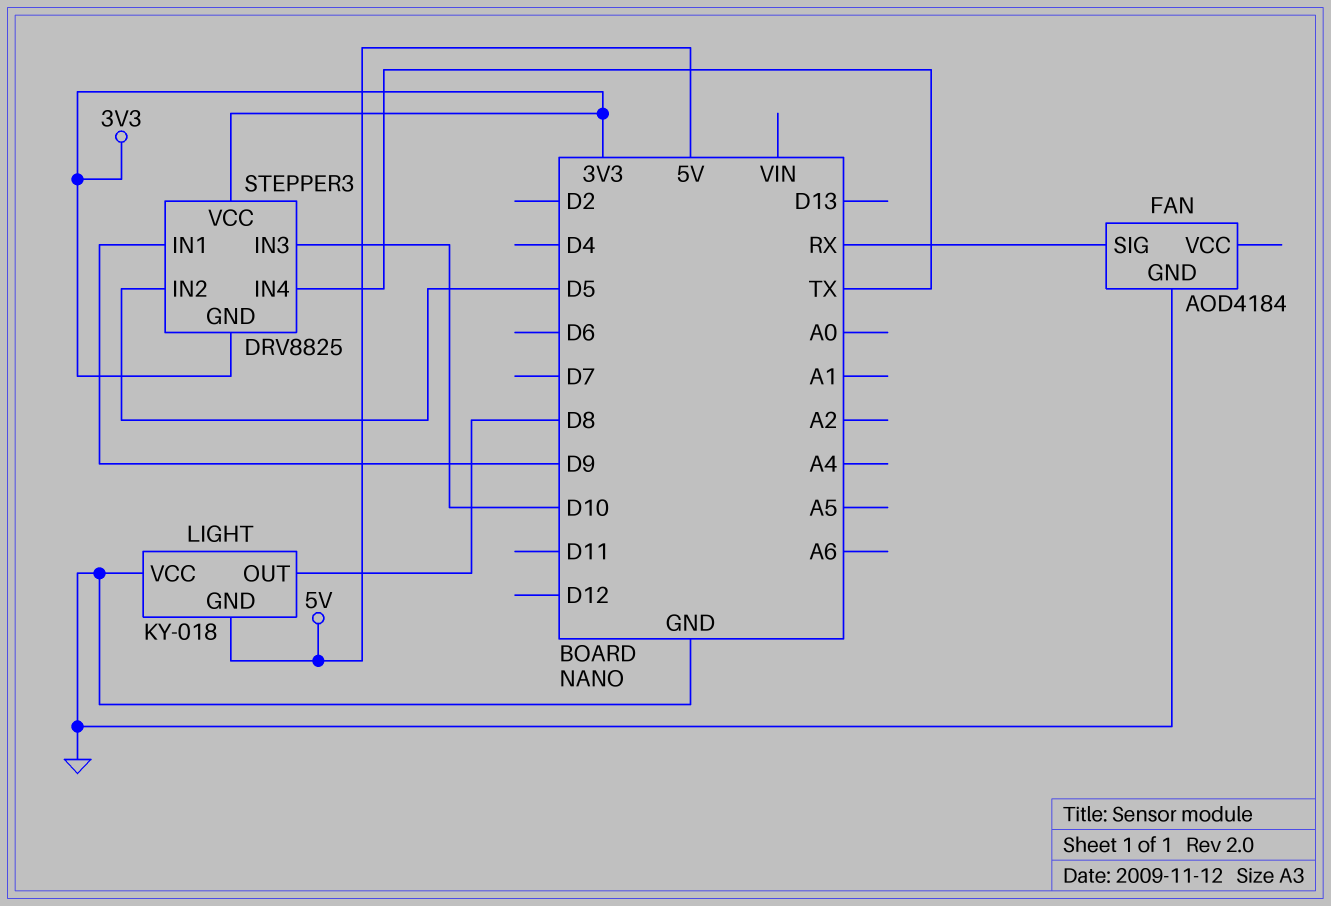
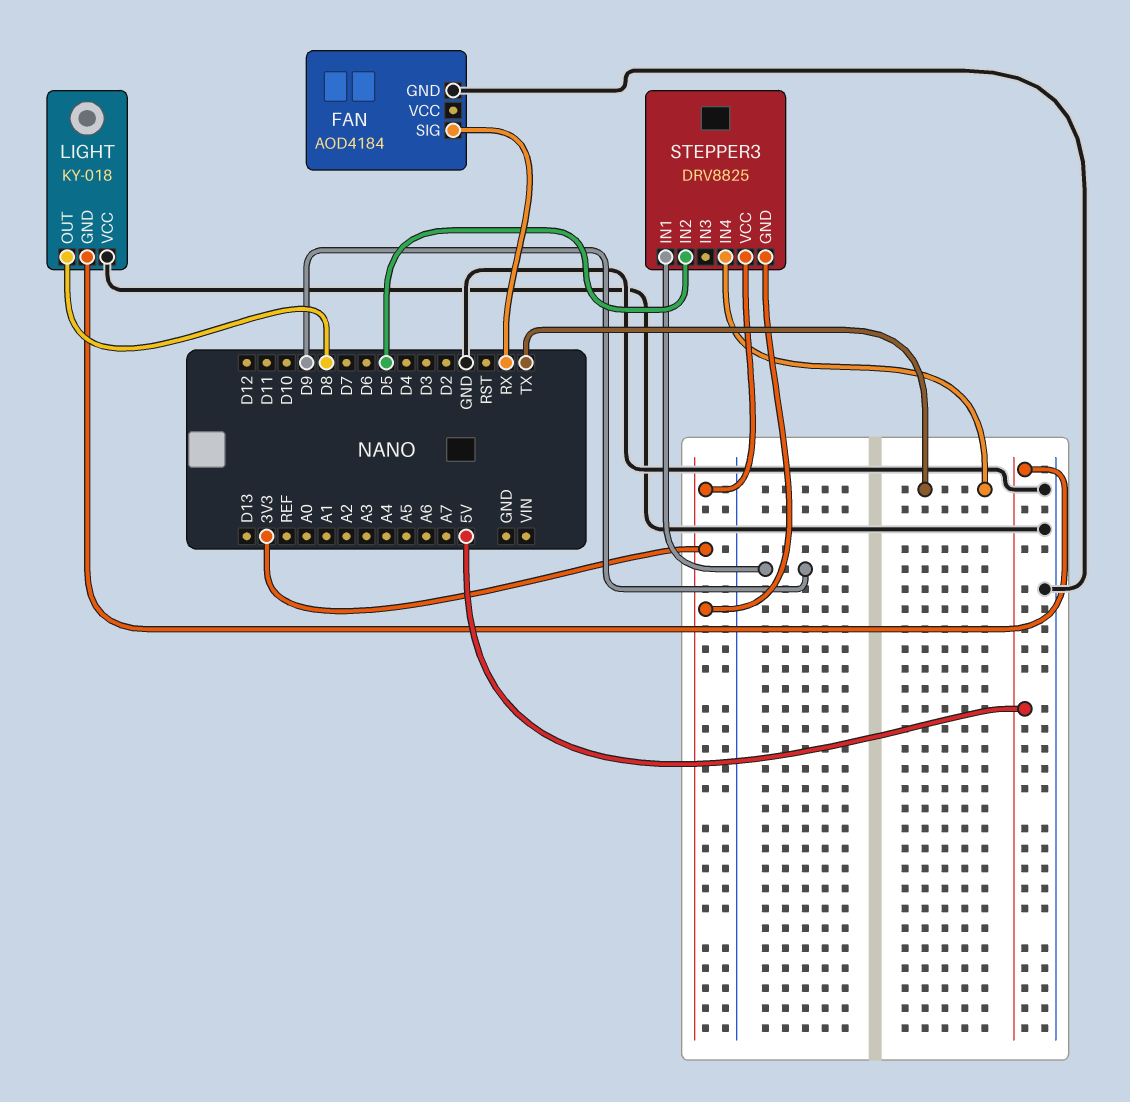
STEPPER3 pin IN3: D10 -> none

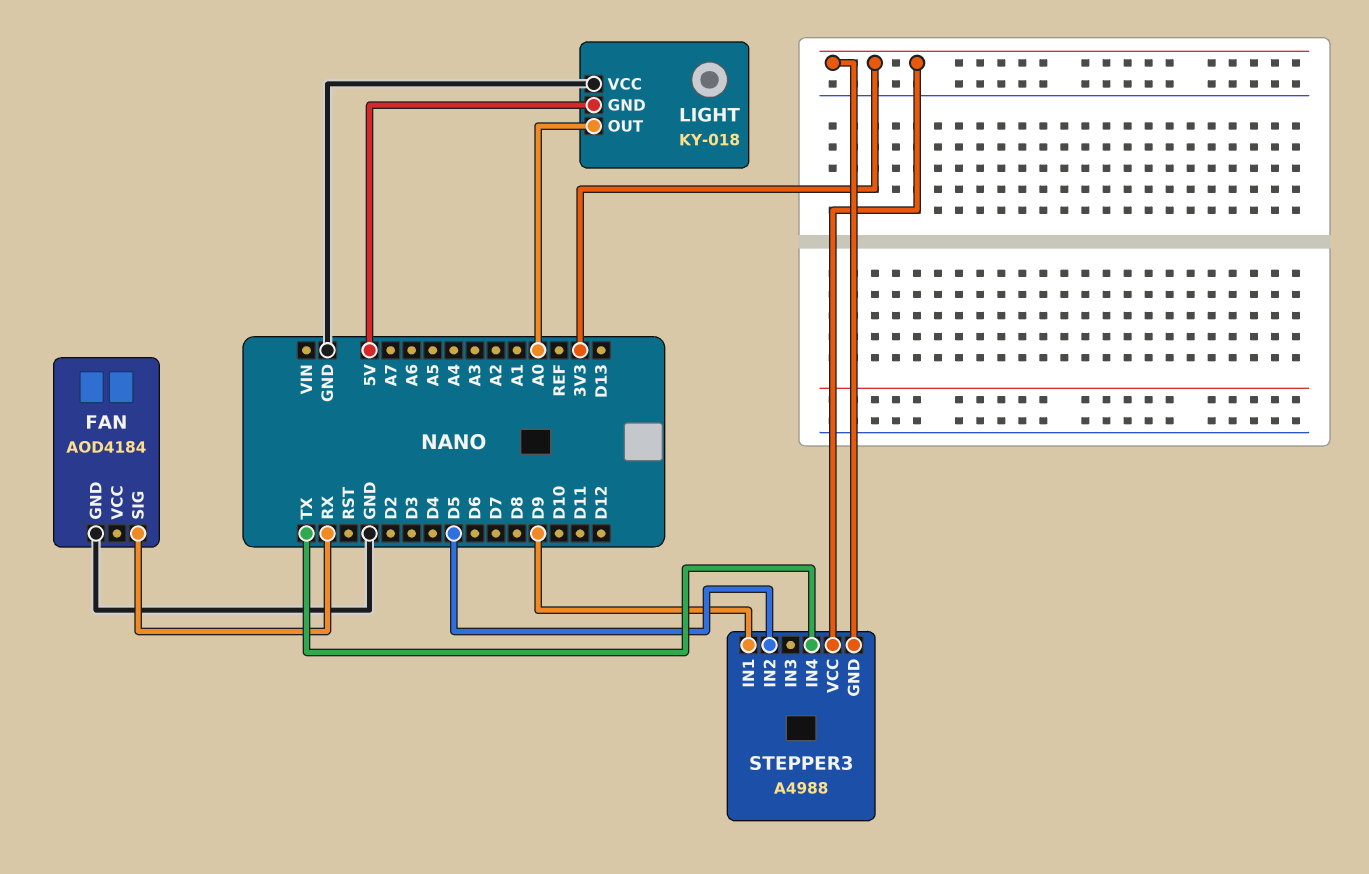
LIGHT pin OUT: D8 -> A0
STEPPER3: DRV8825 -> A4988

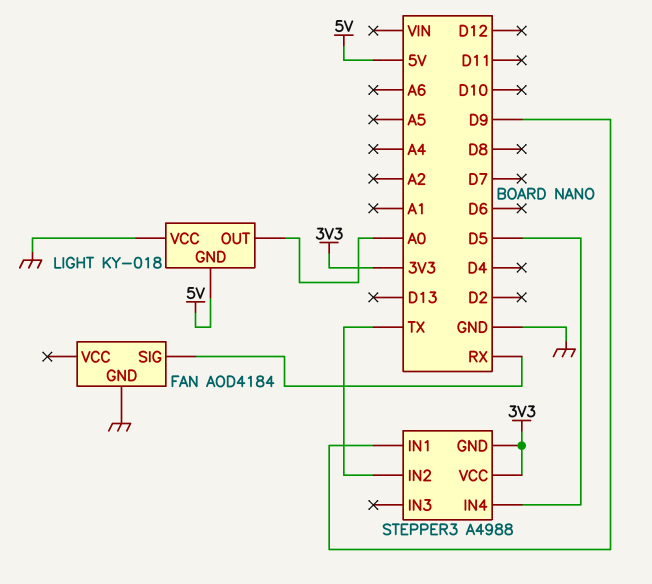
STEPPER3 pin IN2: D5 -> TX
STEPPER3 pin IN4: TX -> D5

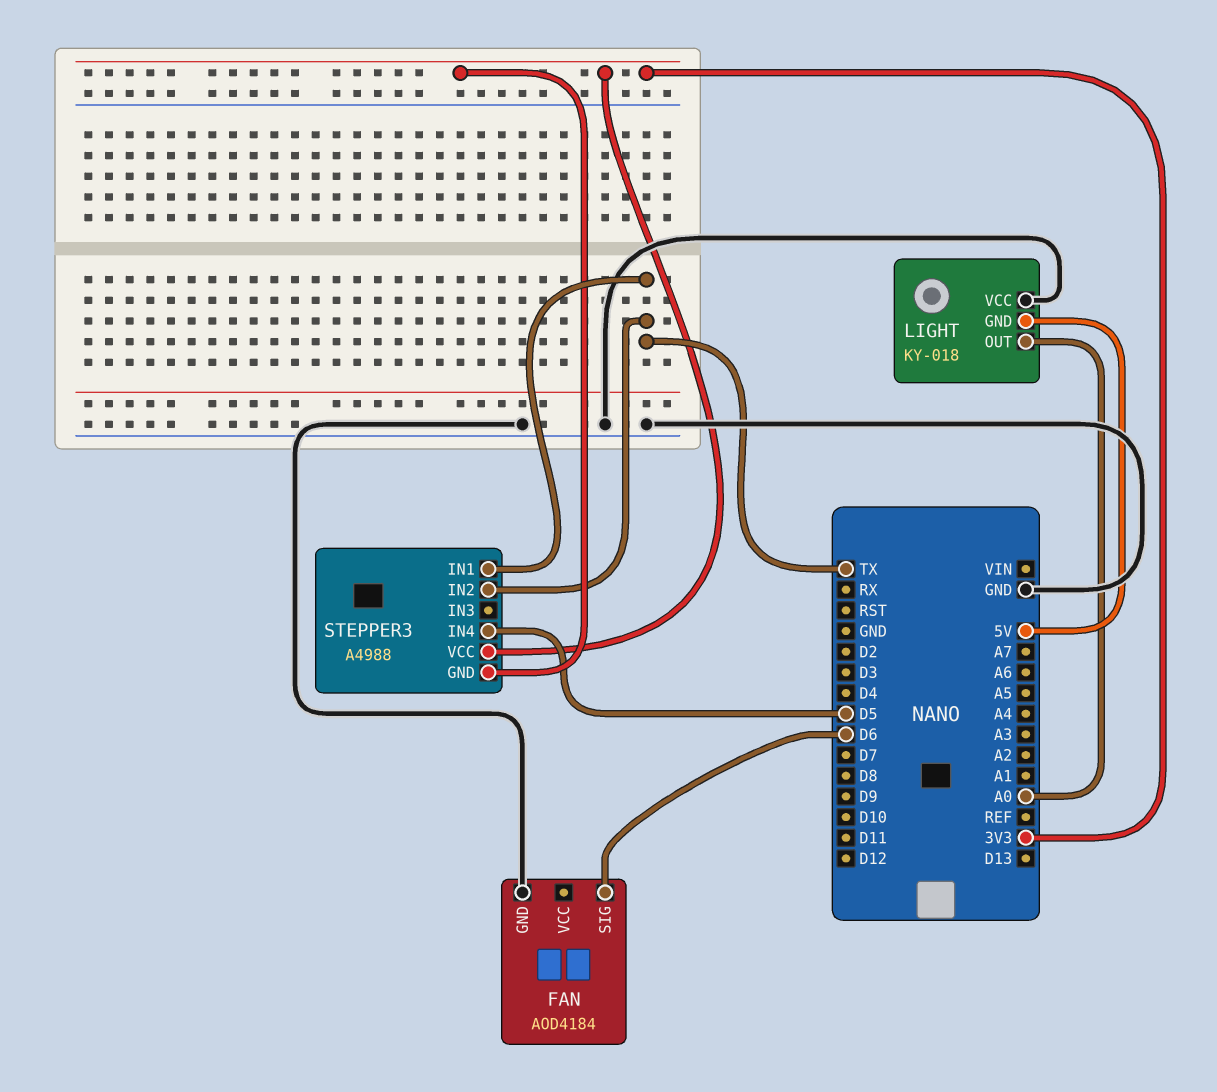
FAN pin SIG: RX -> D6
STEPPER3 pin IN1: D9 -> TX

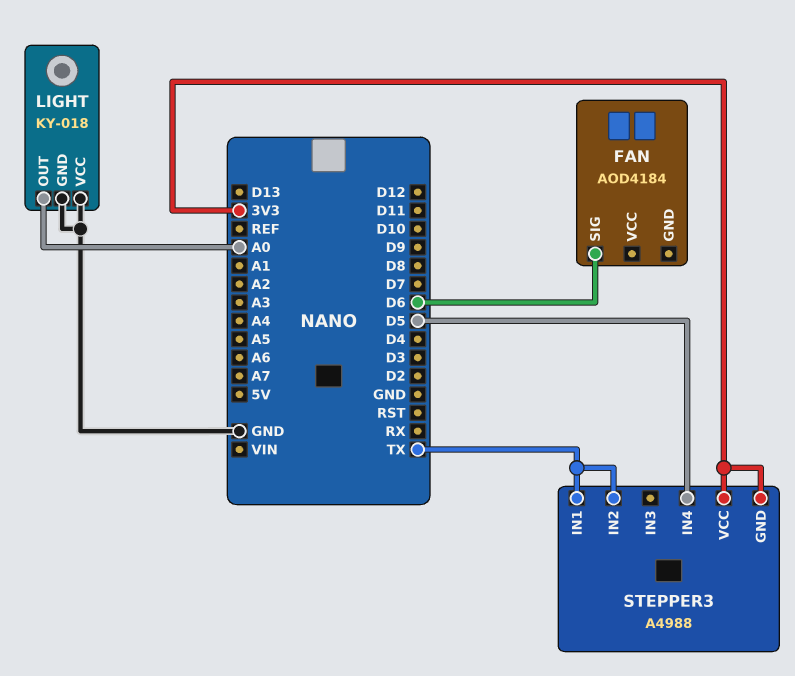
FAN pin GND: GND -> none
LIGHT pin GND: 5V -> GND

